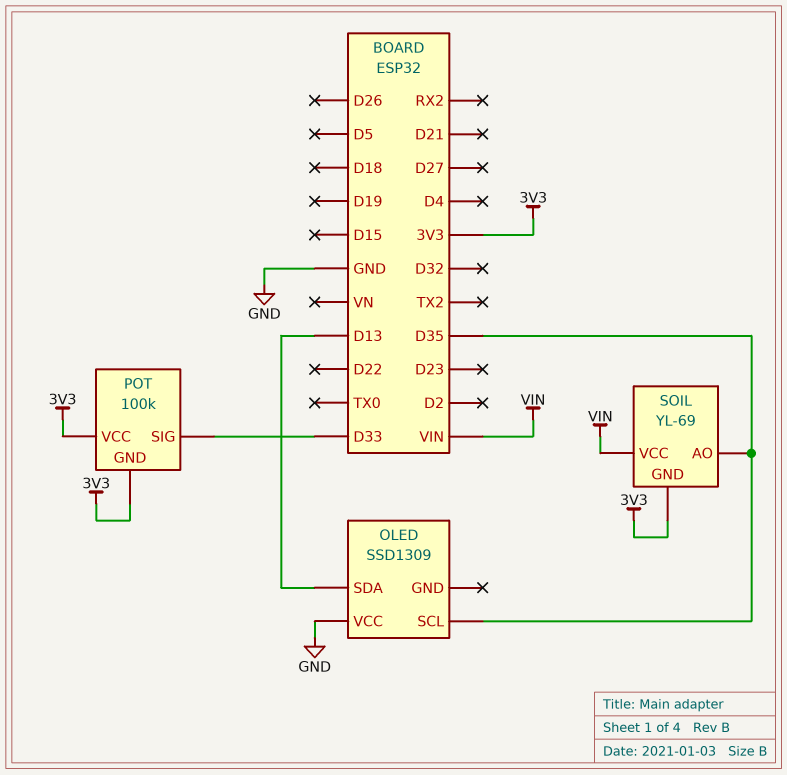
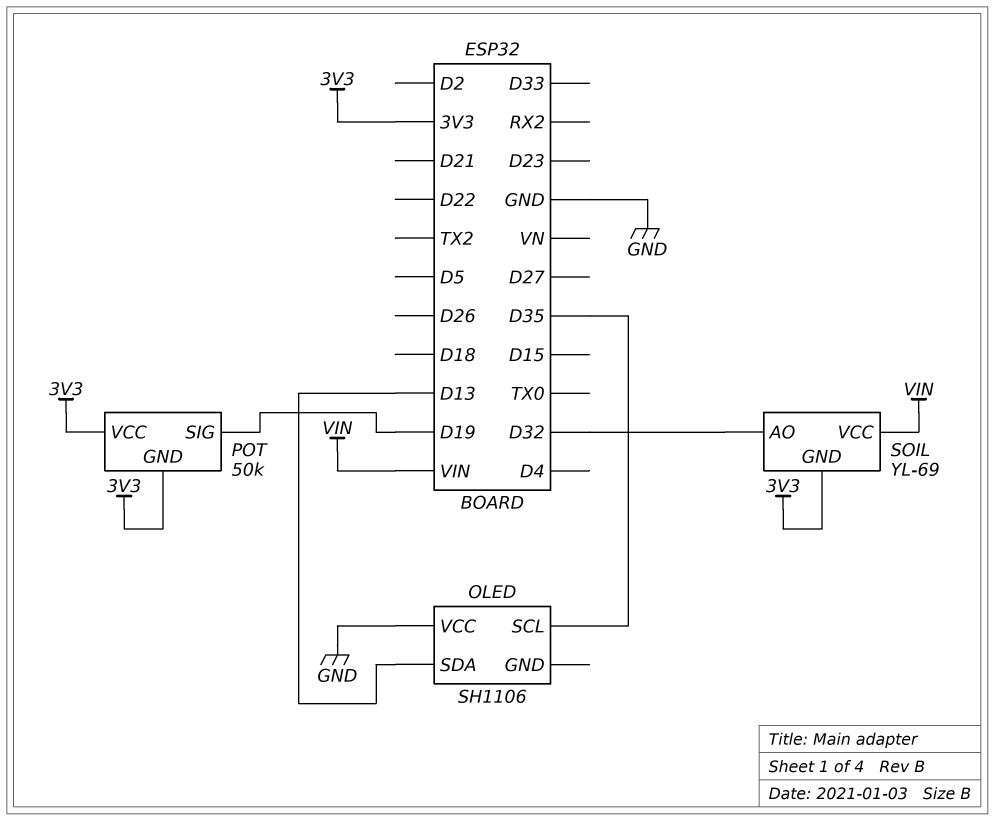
OLED: SSD1309 -> SH1106
POT: 100k -> 50k
POT pin SIG: D33 -> D19
SOIL pin AO: D35 -> D32

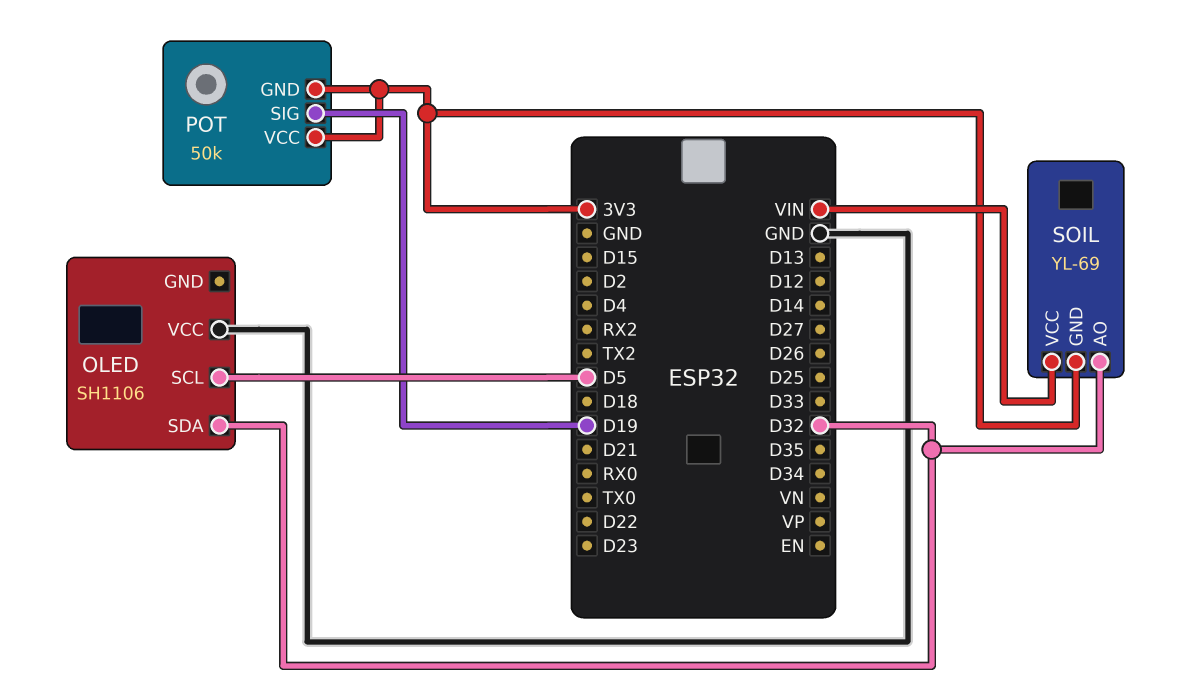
OLED pin SCL: D35 -> D5
OLED pin SDA: D13 -> D32

